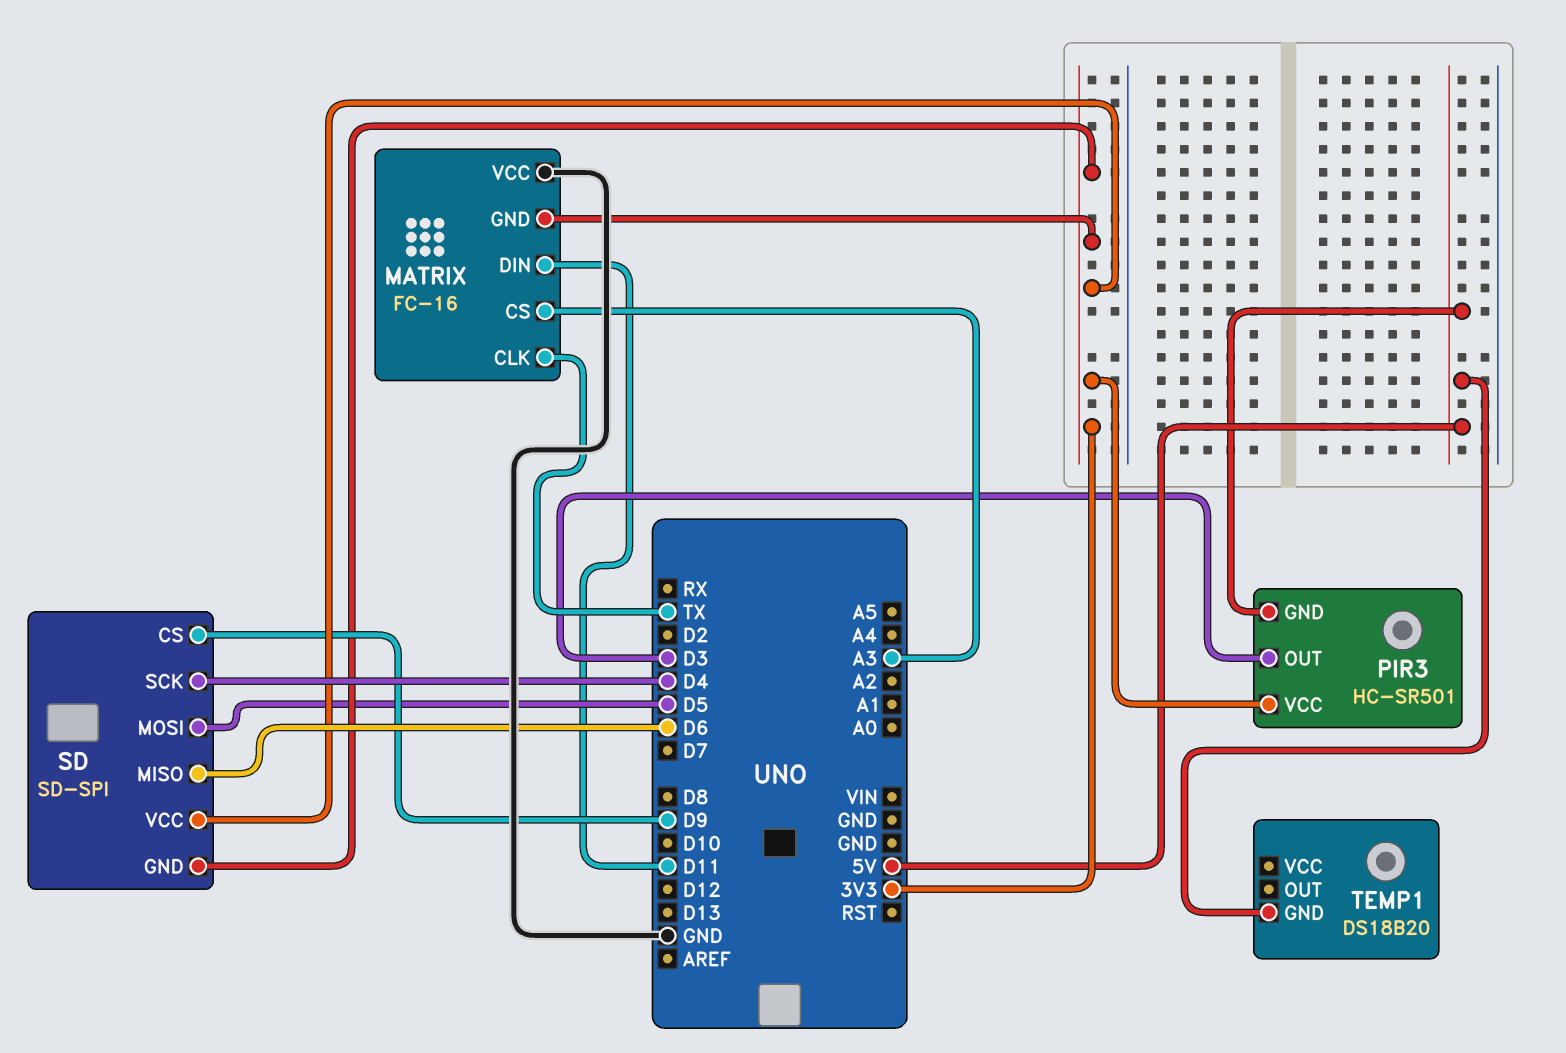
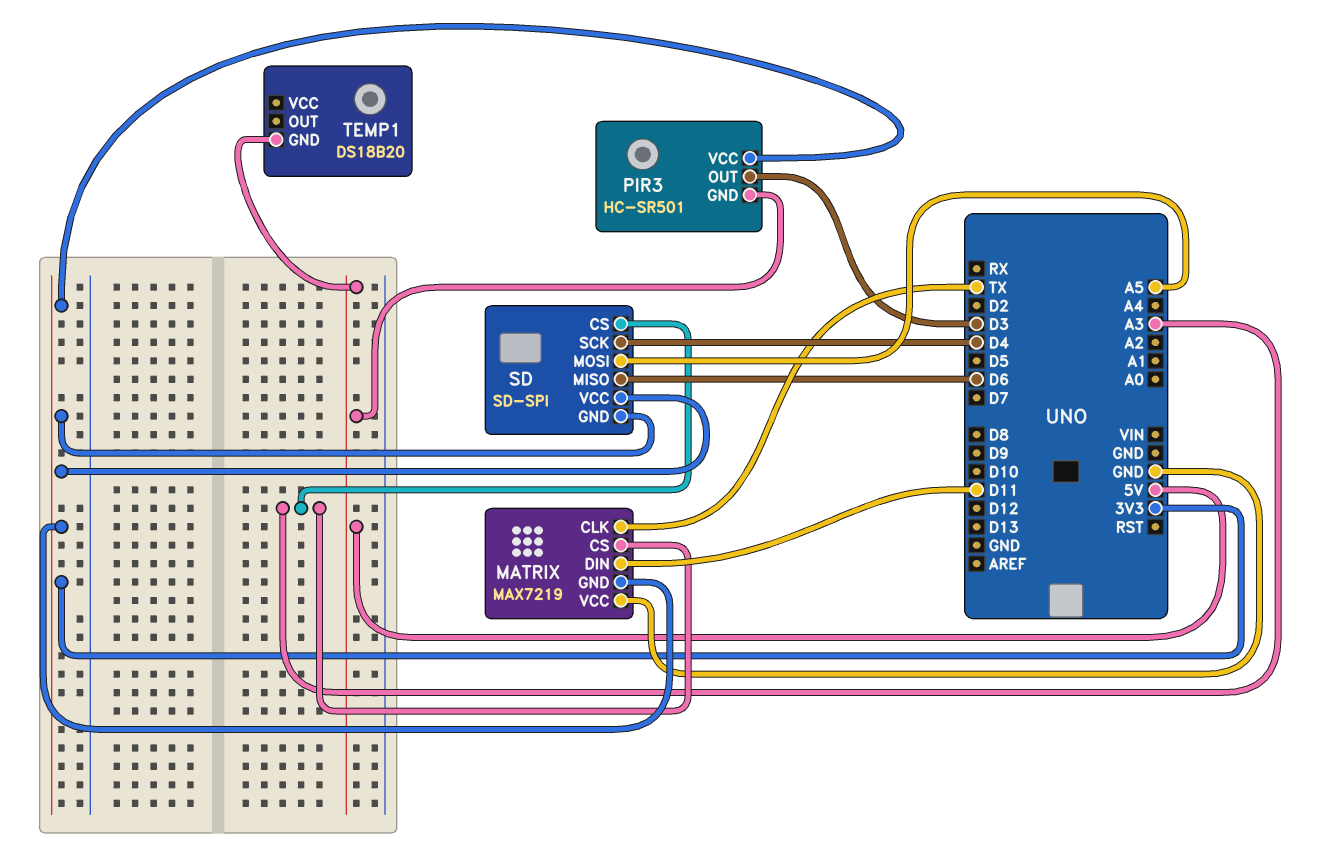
MATRIX: FC-16 -> MAX7219
SD pin CS: D9 -> A3
SD pin MOSI: D5 -> A5

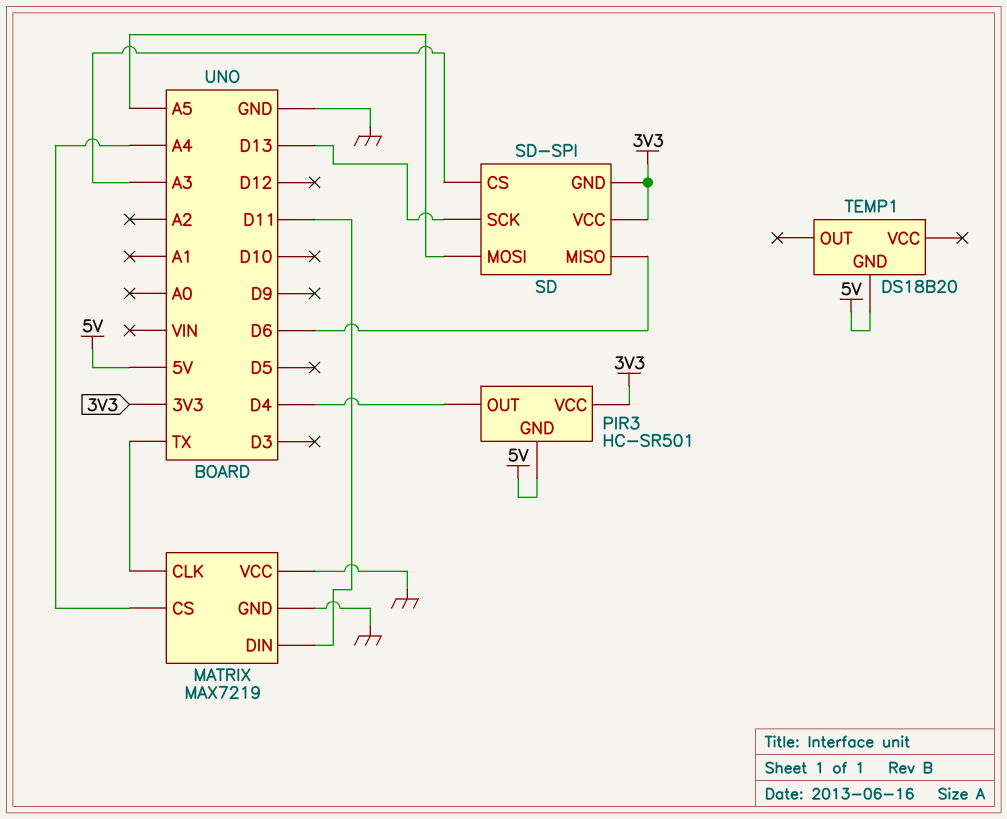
MATRIX pin CS: A3 -> A4
MATRIX pin GND: 3V3 -> GND
PIR3 pin OUT: D3 -> D4
SD pin SCK: D4 -> D13

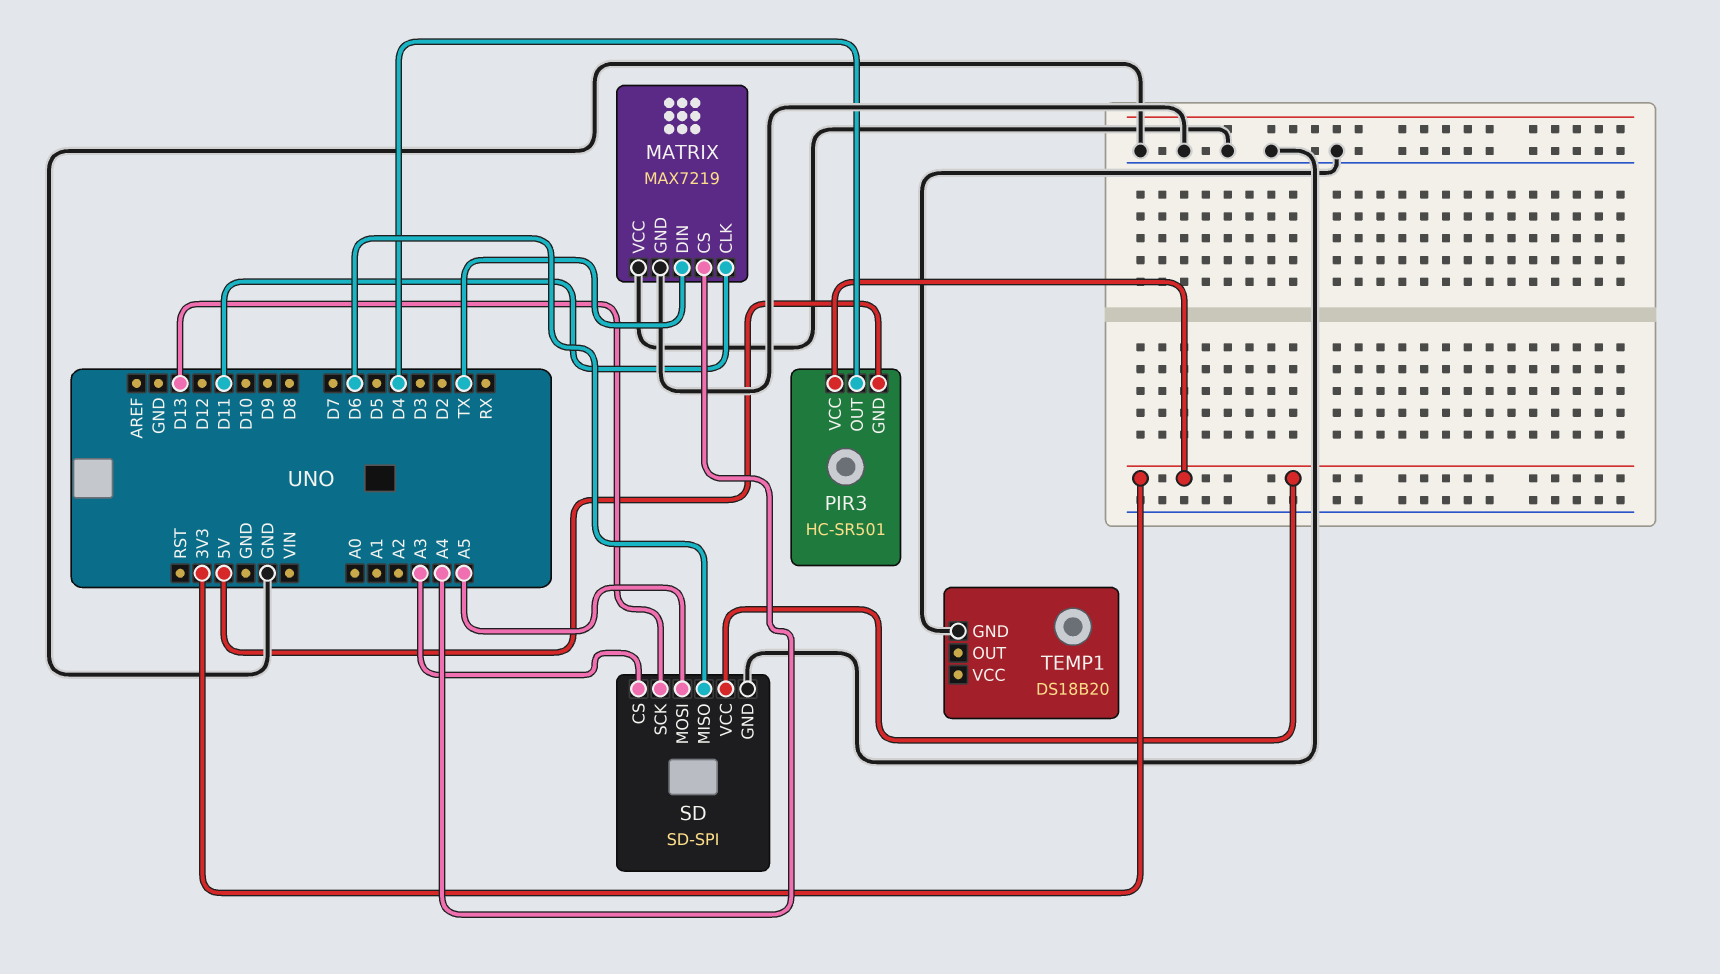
MATRIX pin CLK: TX -> D11
MATRIX pin DIN: D11 -> TX
SD pin GND: 3V3 -> GND
TEMP1 pin GND: 5V -> GND

